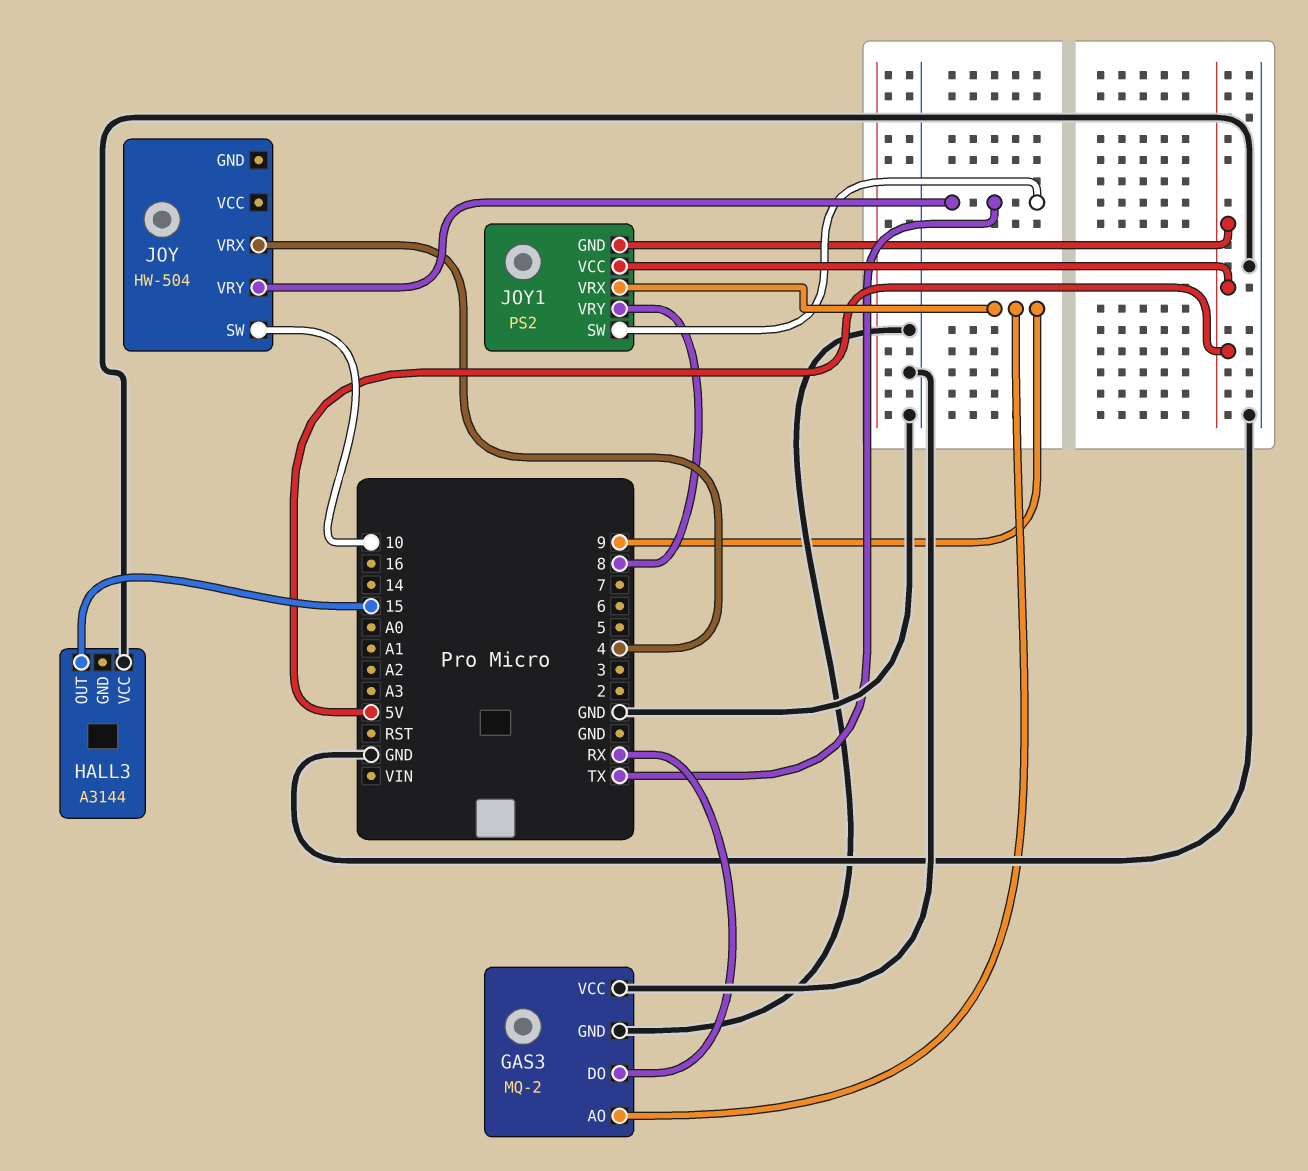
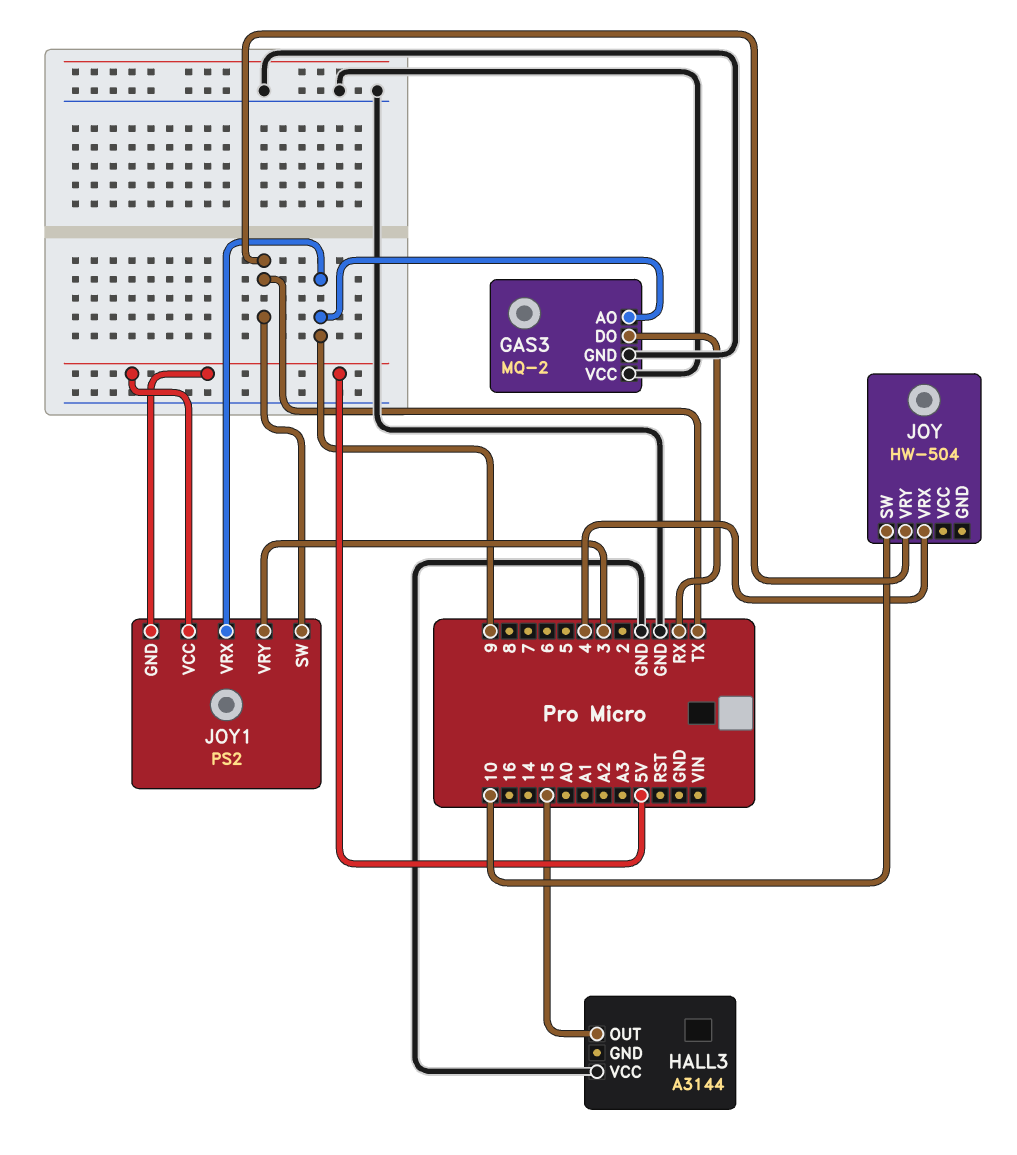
JOY1 pin VRY: 8 -> 3

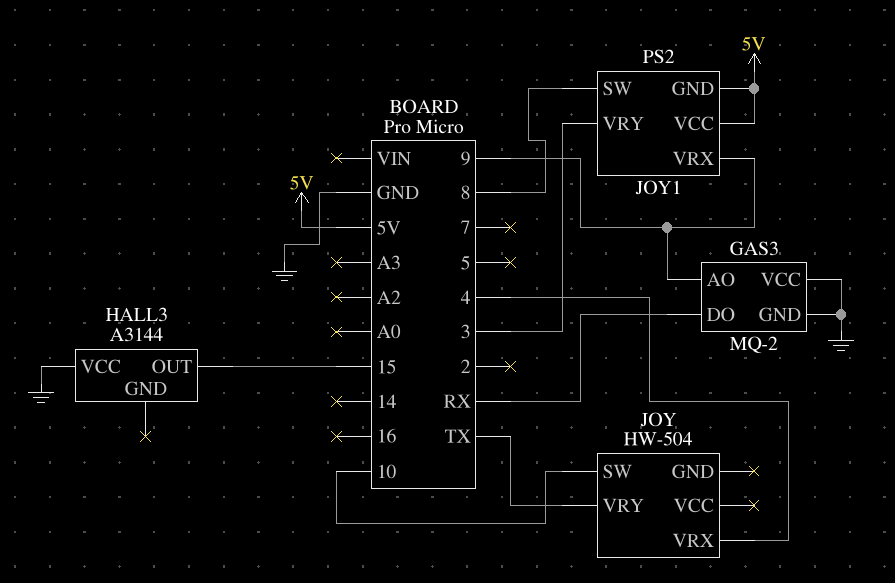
JOY1 pin SW: TX -> 8

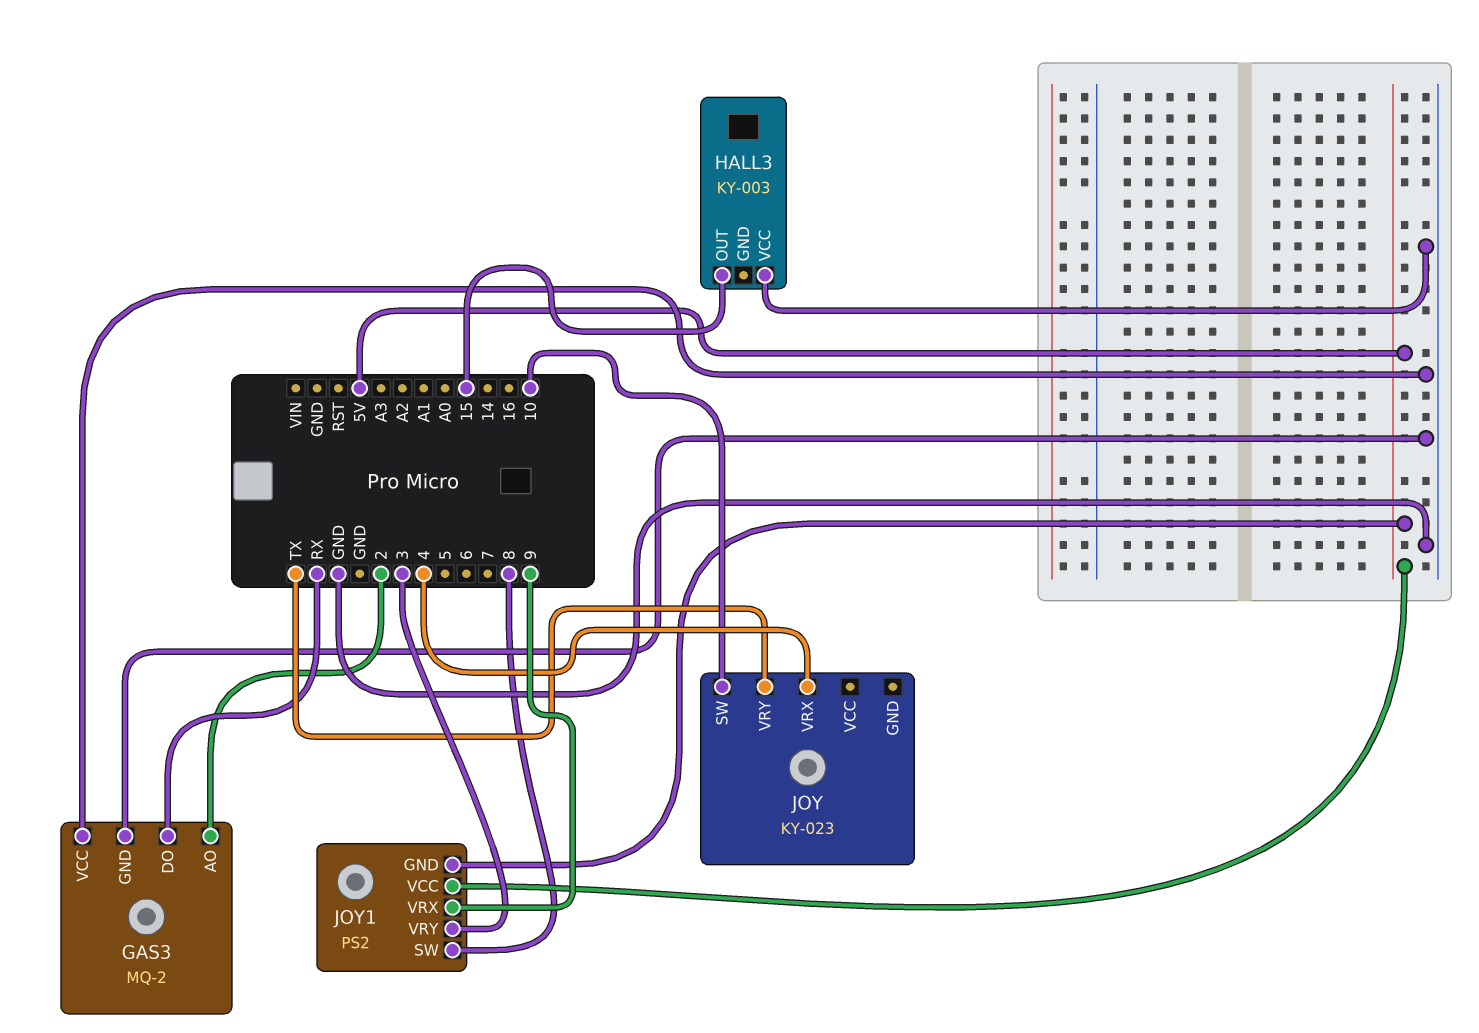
GAS3 pin AO: 9 -> 2
HALL3: A3144 -> KY-003
JOY: HW-504 -> KY-023

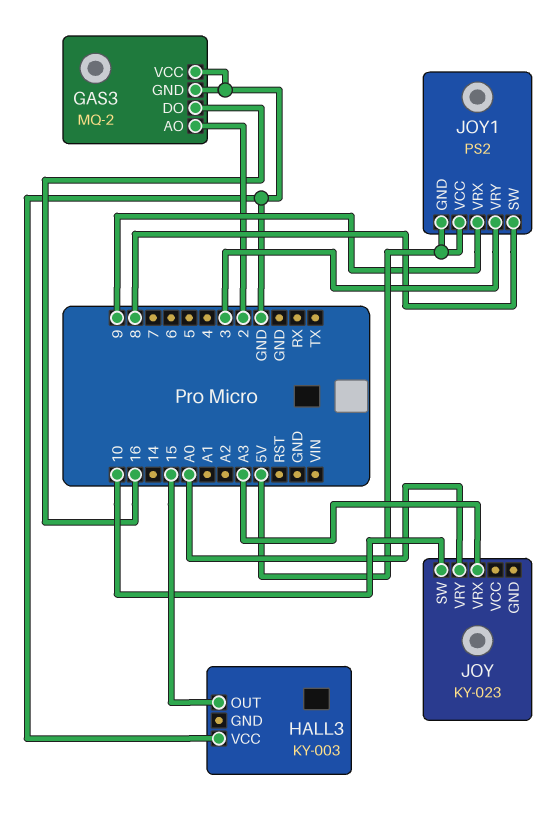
GAS3 pin DO: RX -> 16
JOY pin VRX: 4 -> A3
JOY pin VRY: TX -> A0

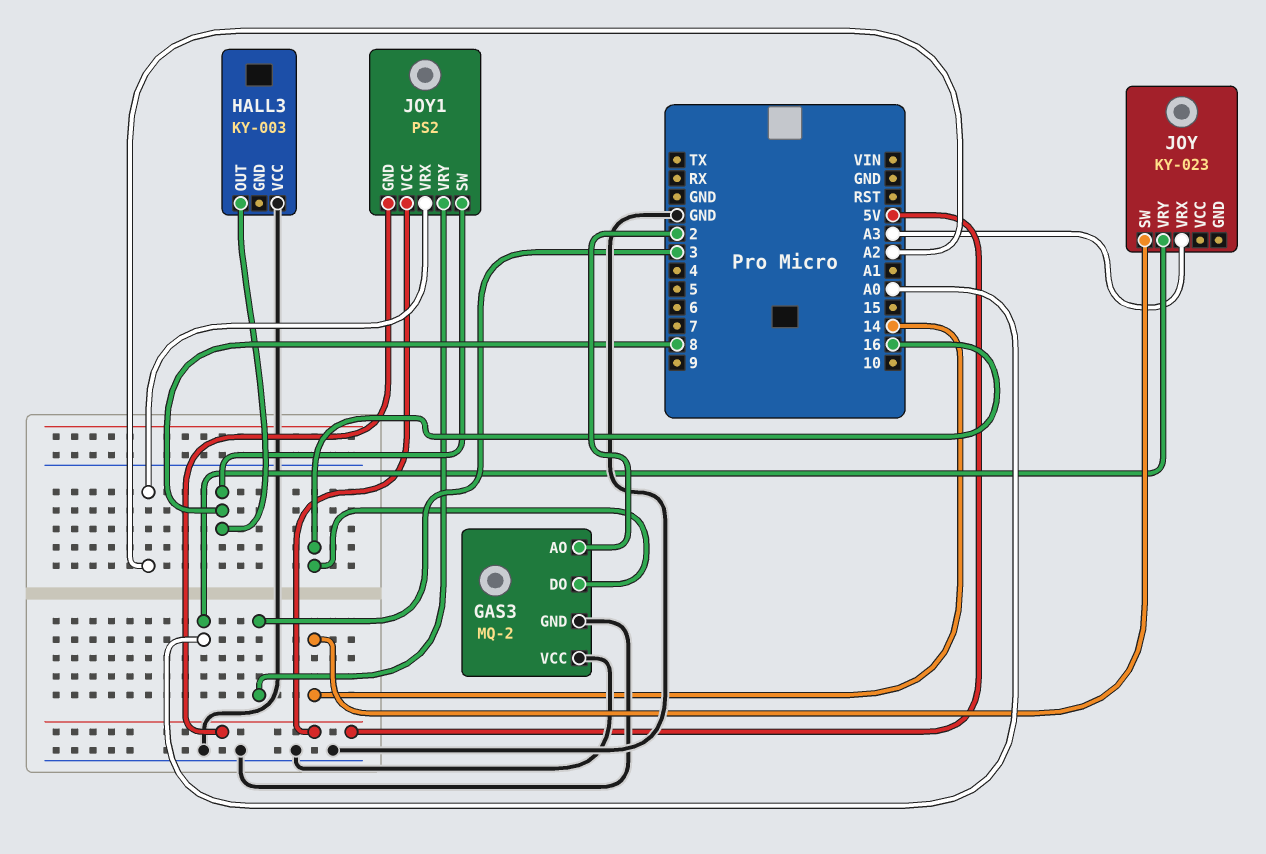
HALL3 pin OUT: 15 -> 8
JOY pin SW: 10 -> 14
JOY1 pin VRX: 9 -> A2

